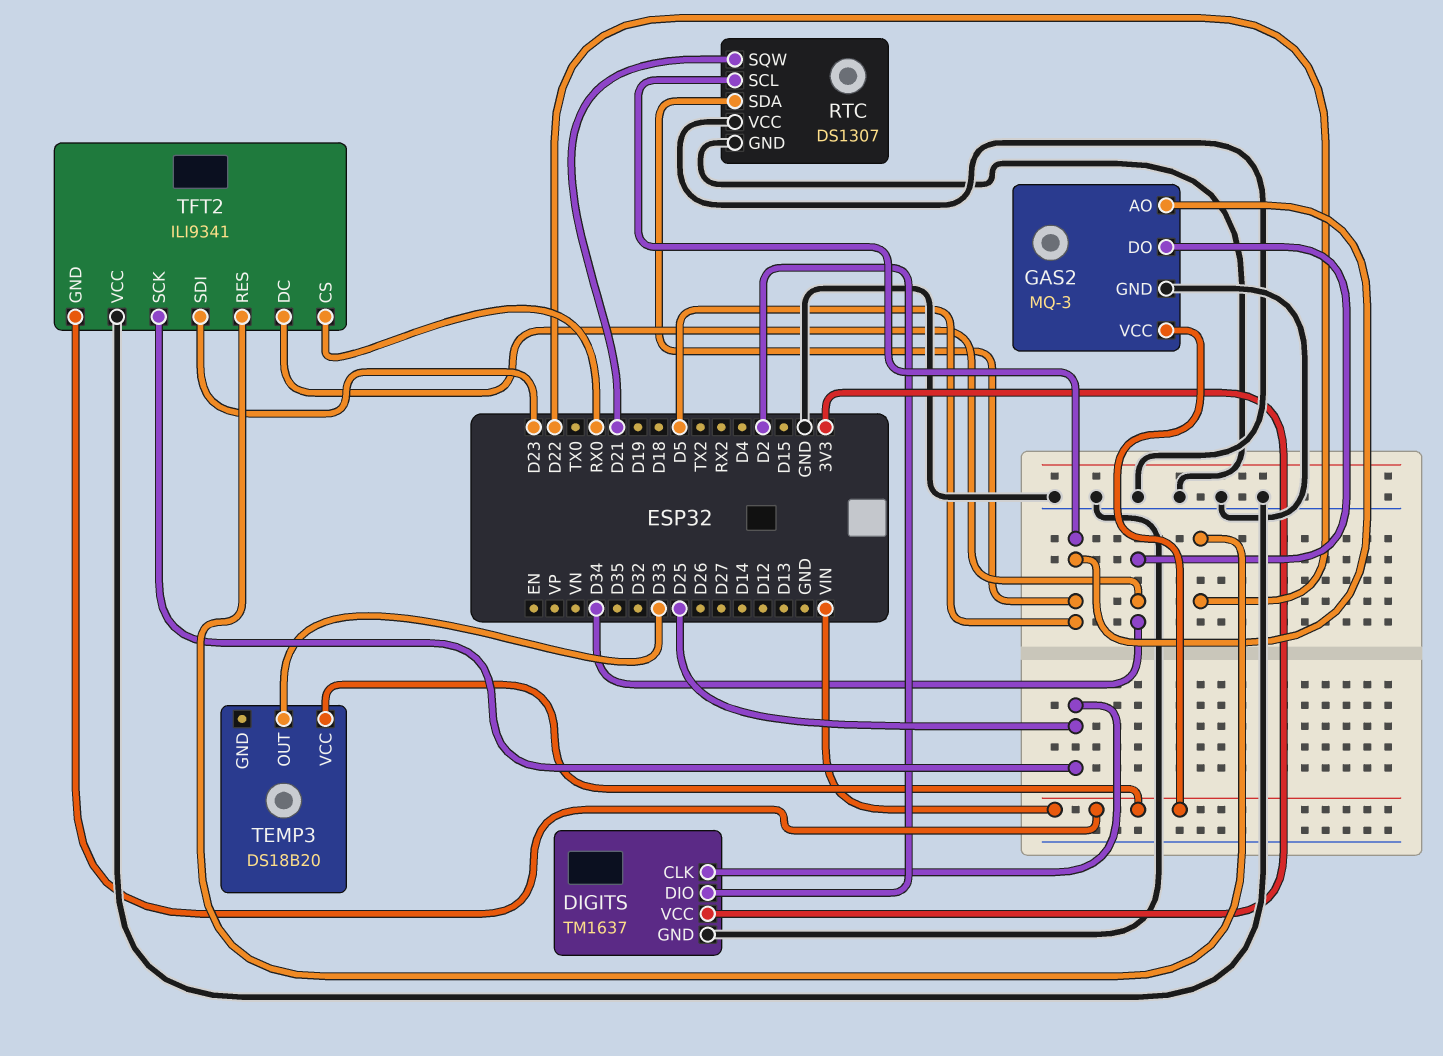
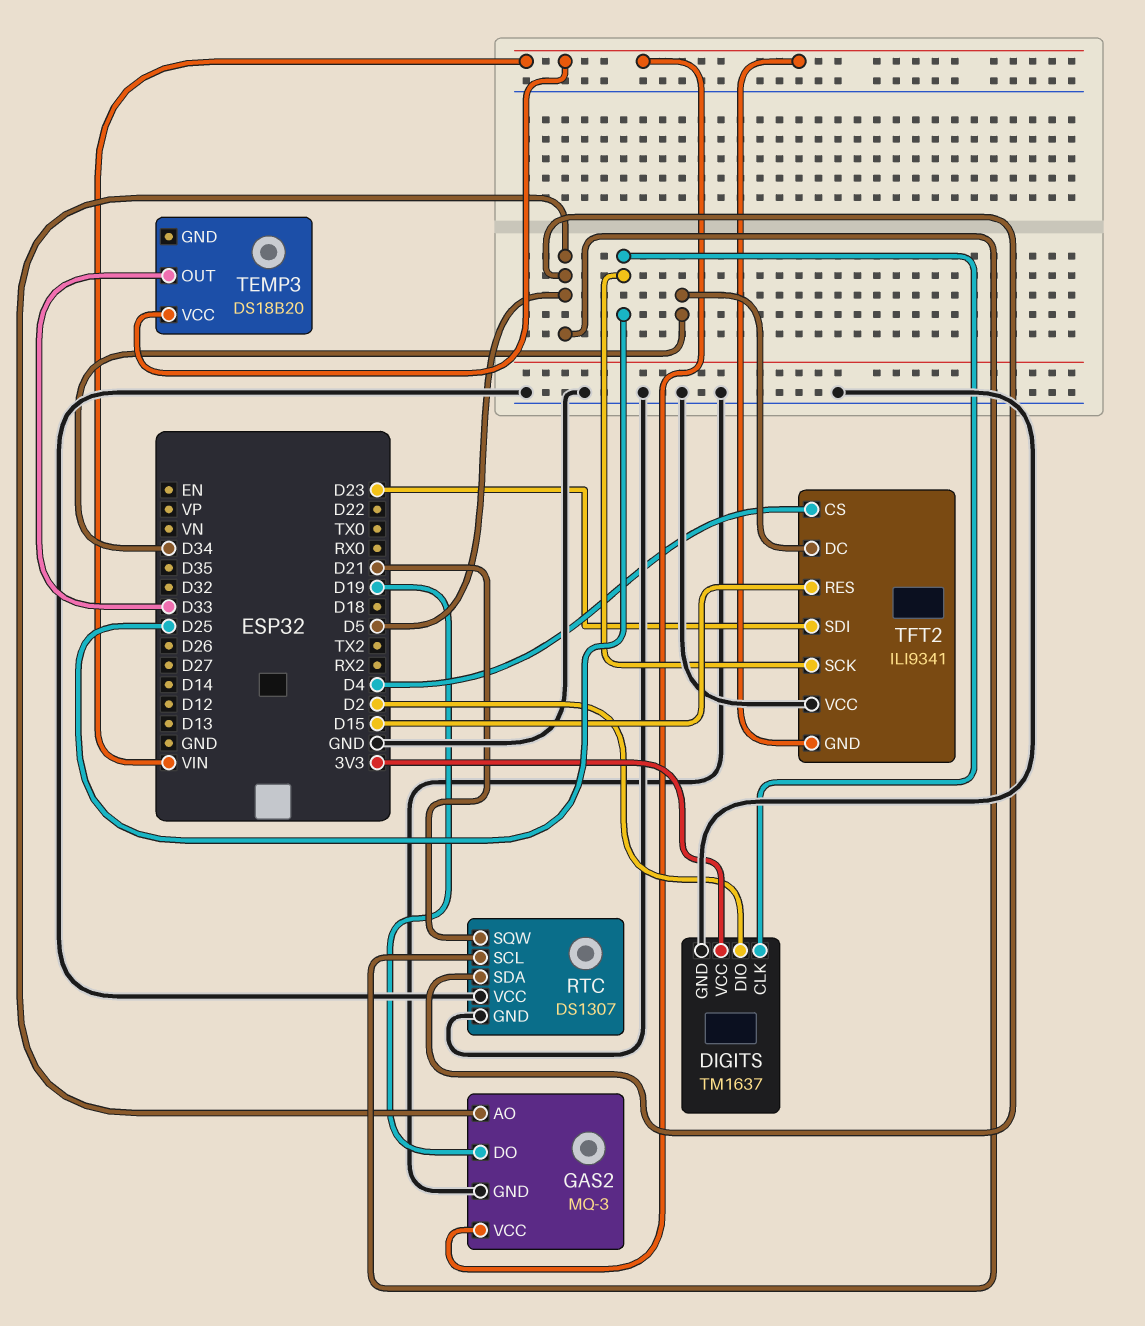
GAS2 pin DO: D34 -> D19
TFT2 pin CS: RX0 -> D4
TFT2 pin RES: D22 -> D15

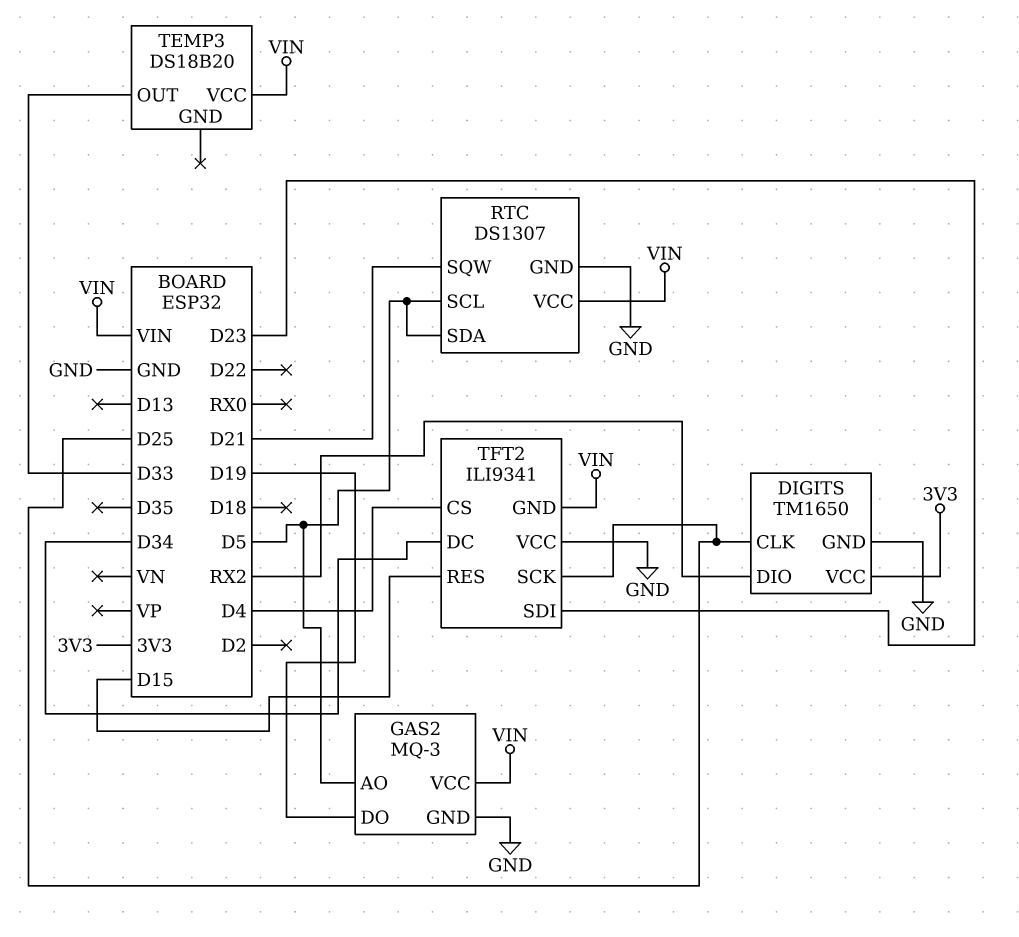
DIGITS: TM1637 -> TM1650
DIGITS pin DIO: D2 -> RX2
RTC pin VCC: GND -> VIN

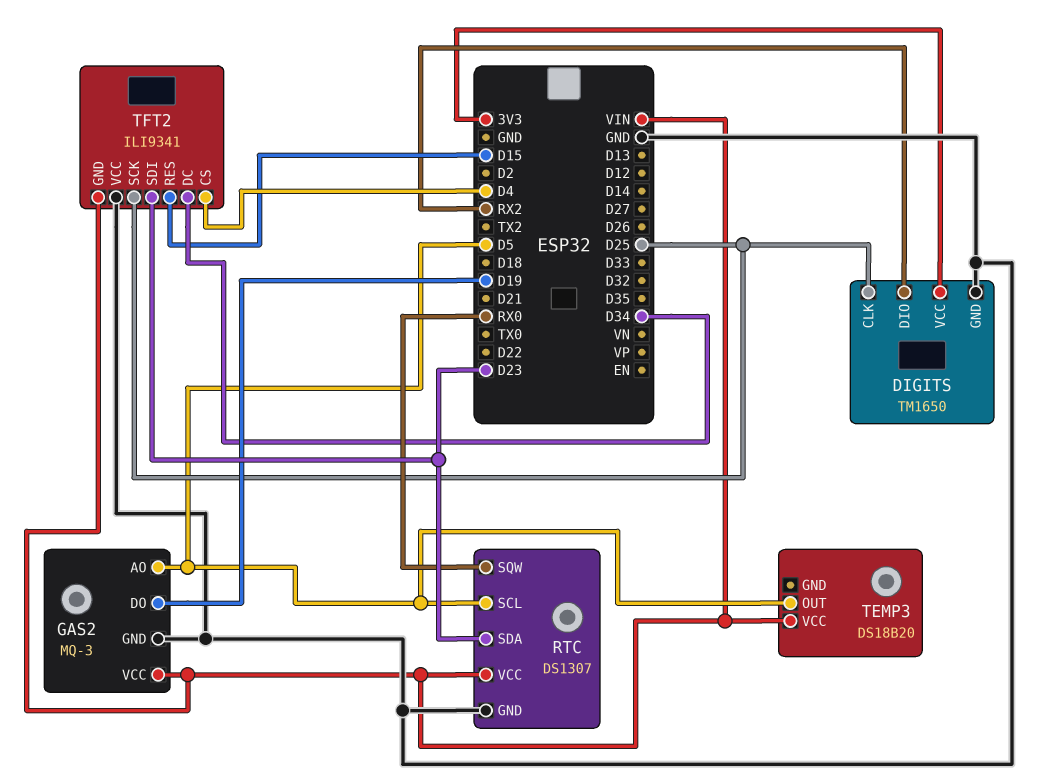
RTC pin SDA: D5 -> D23
RTC pin SQW: D21 -> RX0
TEMP3 pin OUT: D33 -> D5

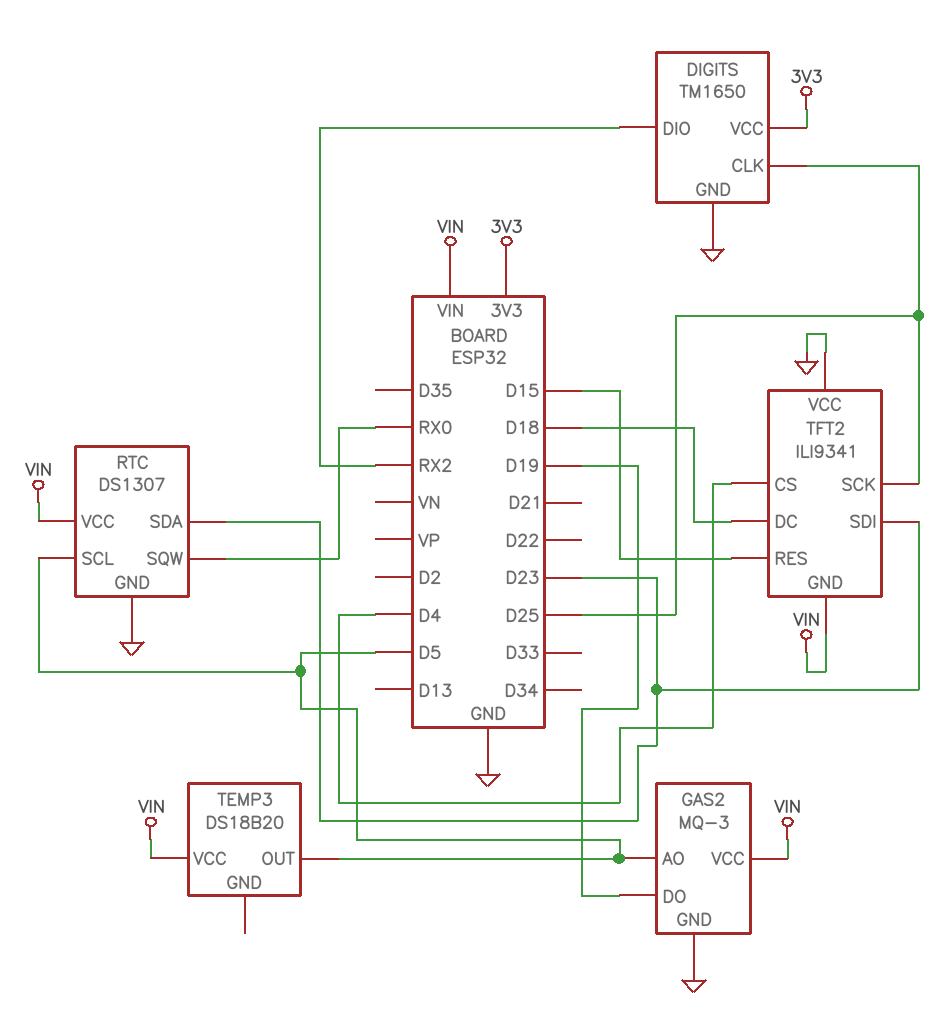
TFT2 pin DC: D34 -> D18

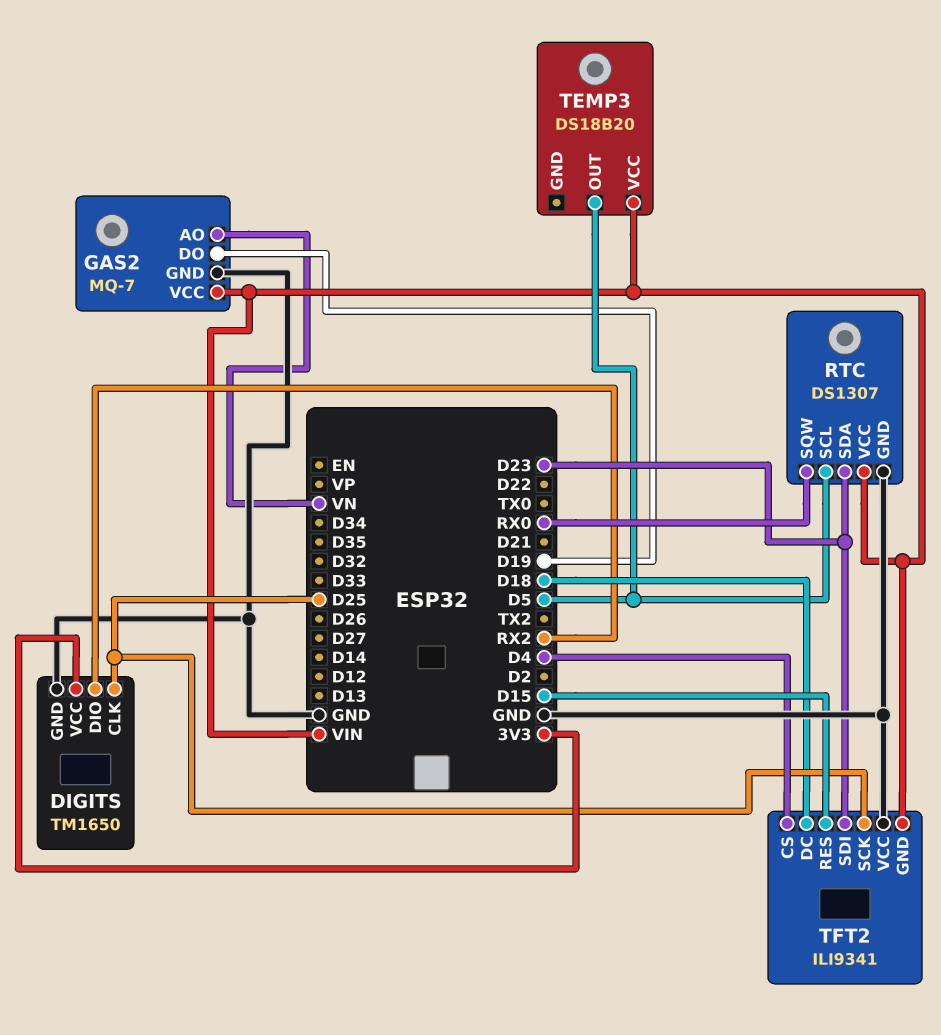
GAS2: MQ-3 -> MQ-7
GAS2 pin AO: D5 -> VN

